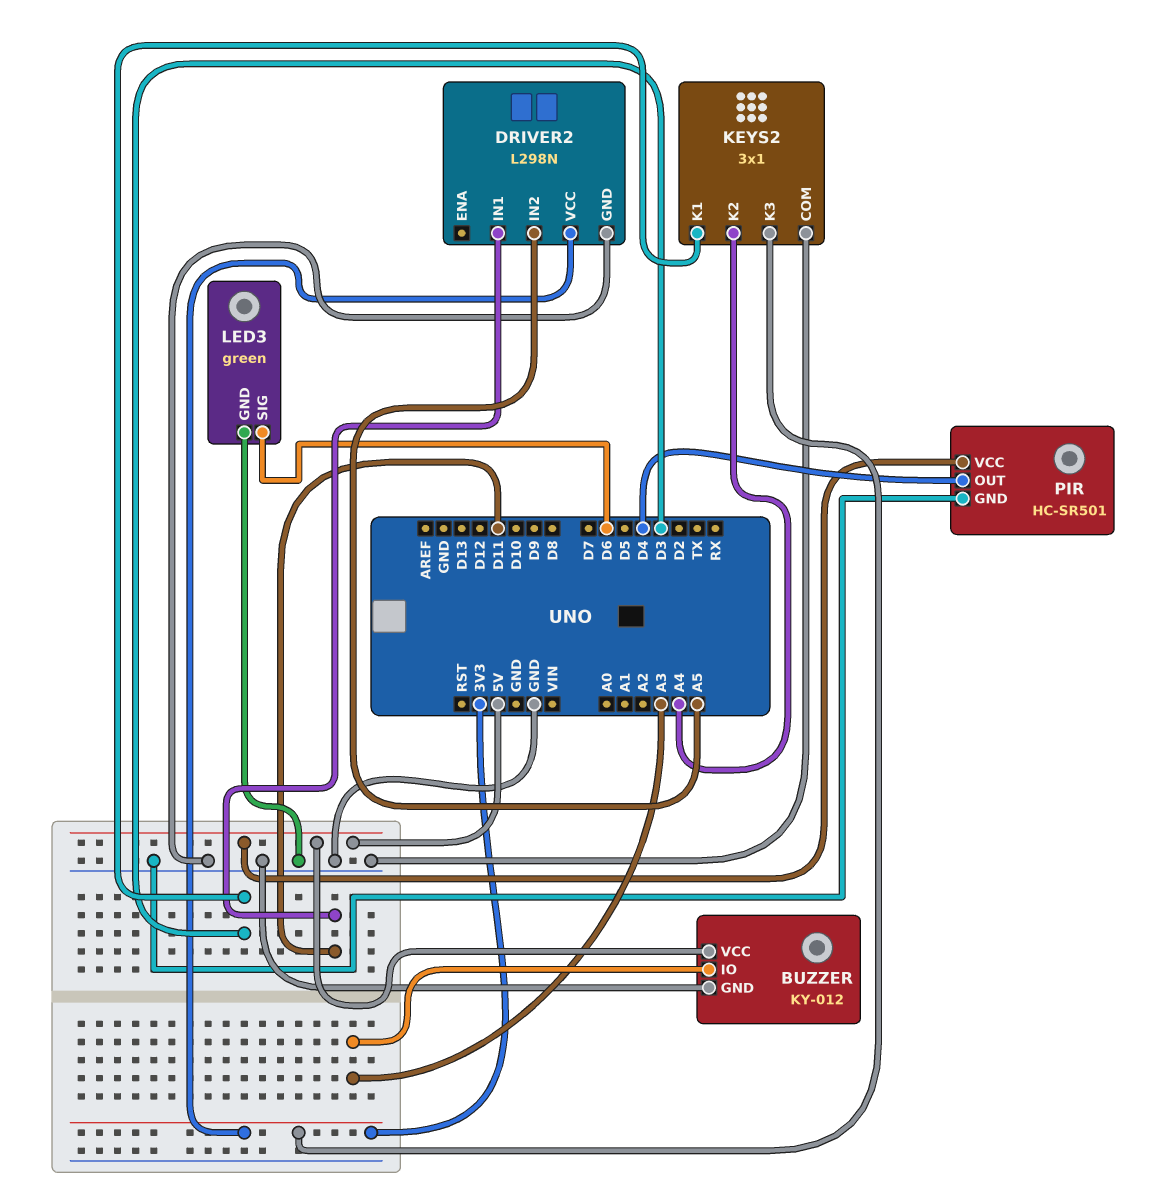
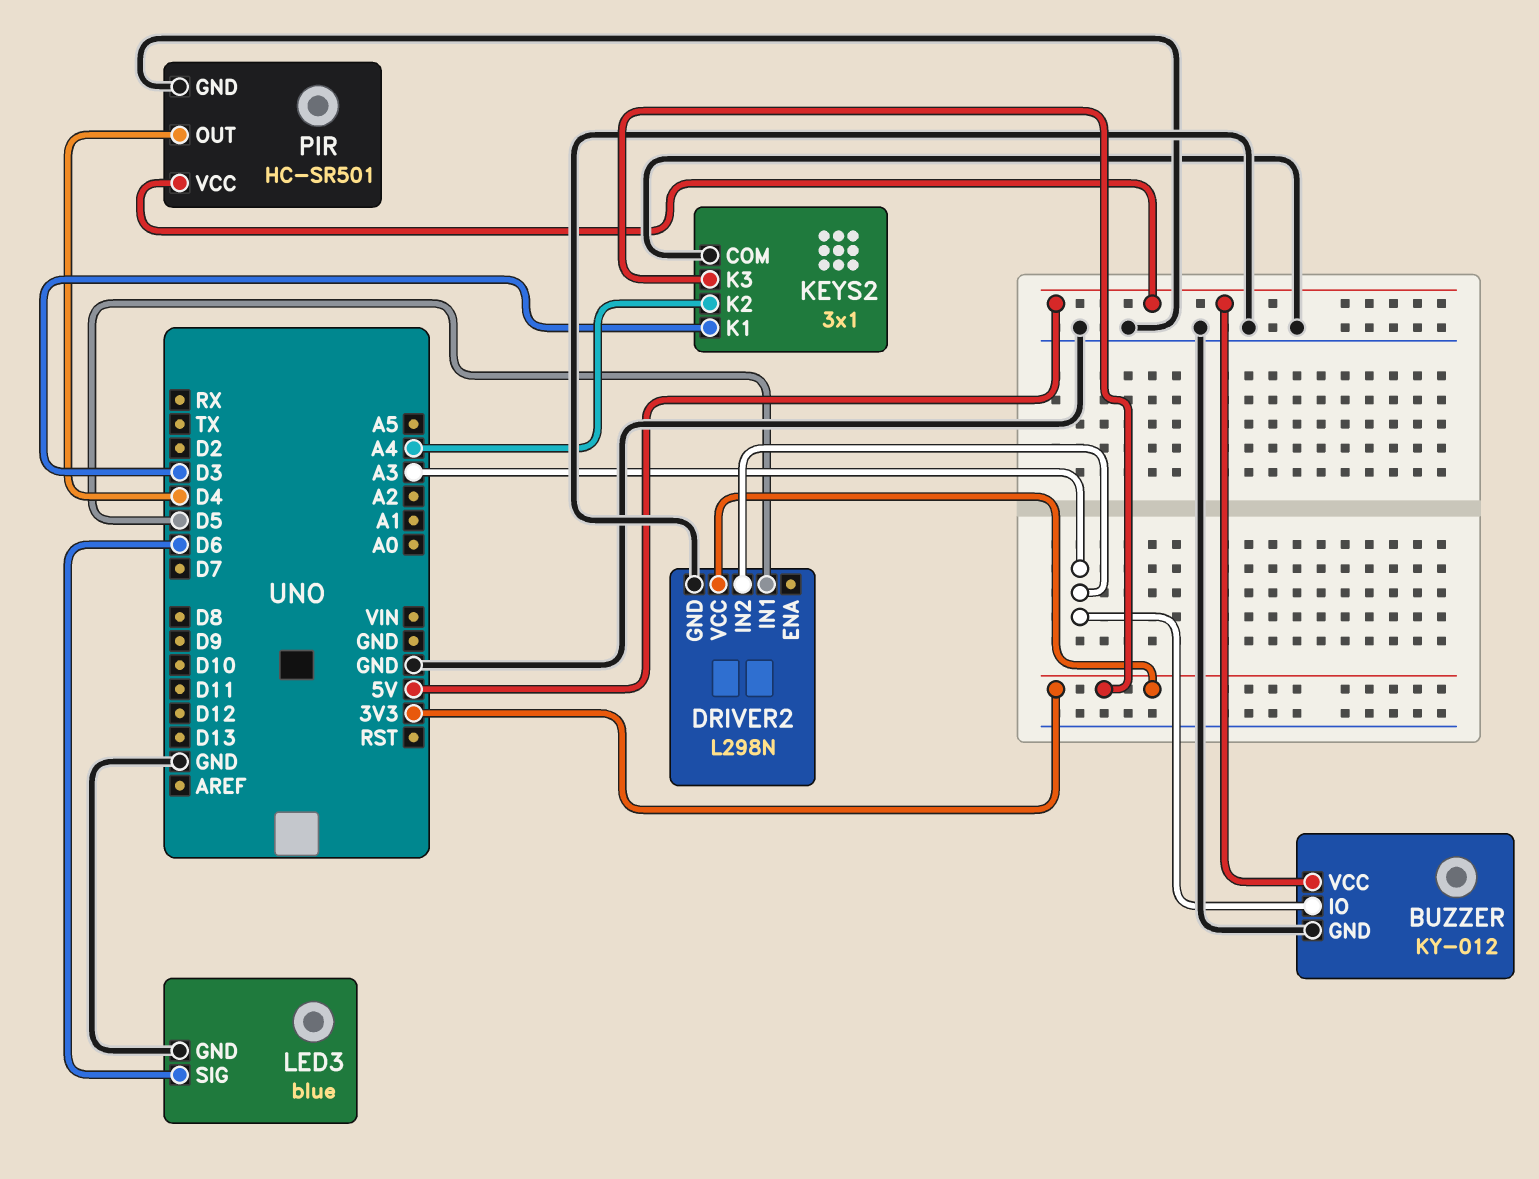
DRIVER2 pin IN1: D11 -> D5
DRIVER2 pin IN2: A5 -> A3
LED3: green -> blue

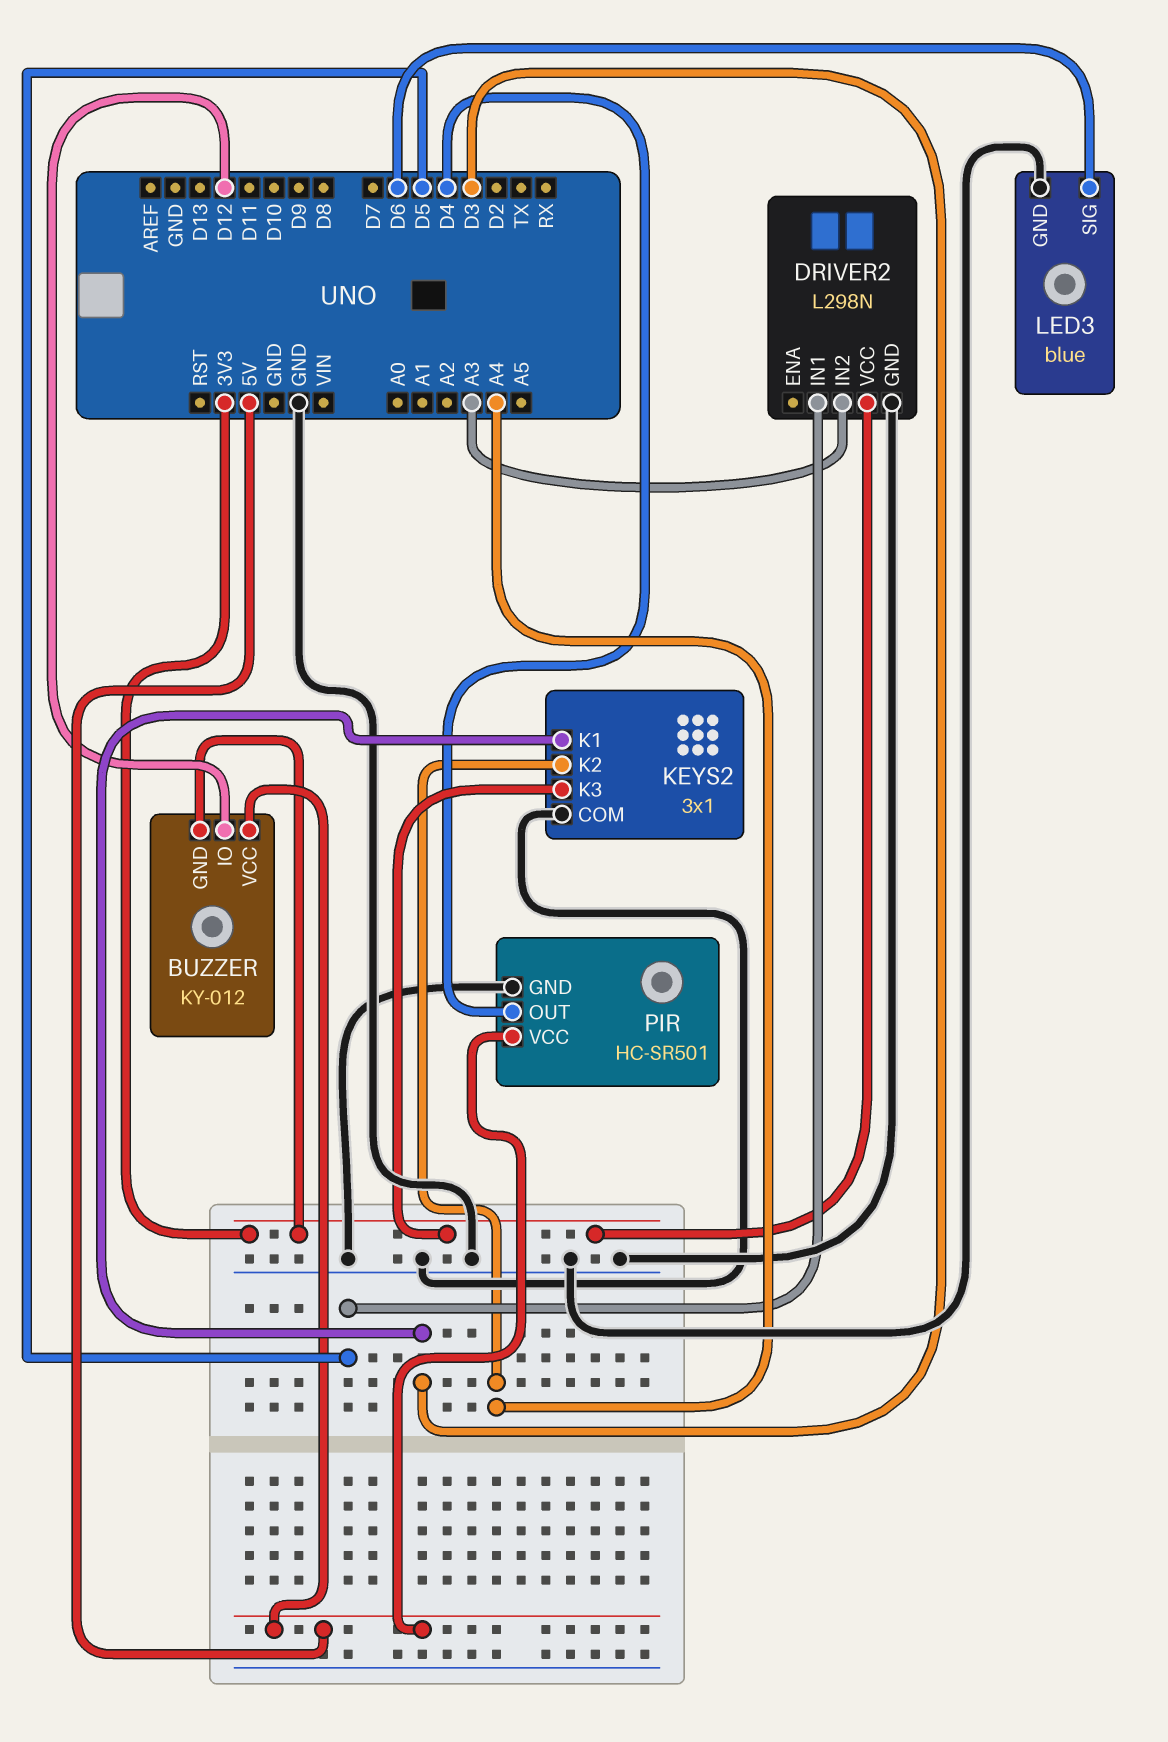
BUZZER pin GND: GND -> 3V3
BUZZER pin IO: A3 -> D12

